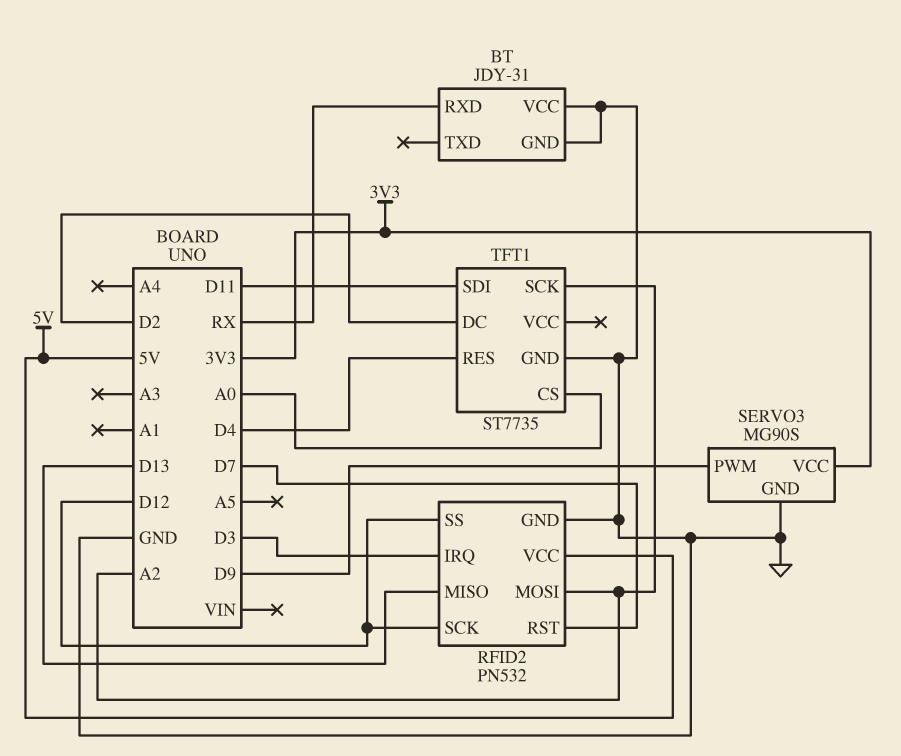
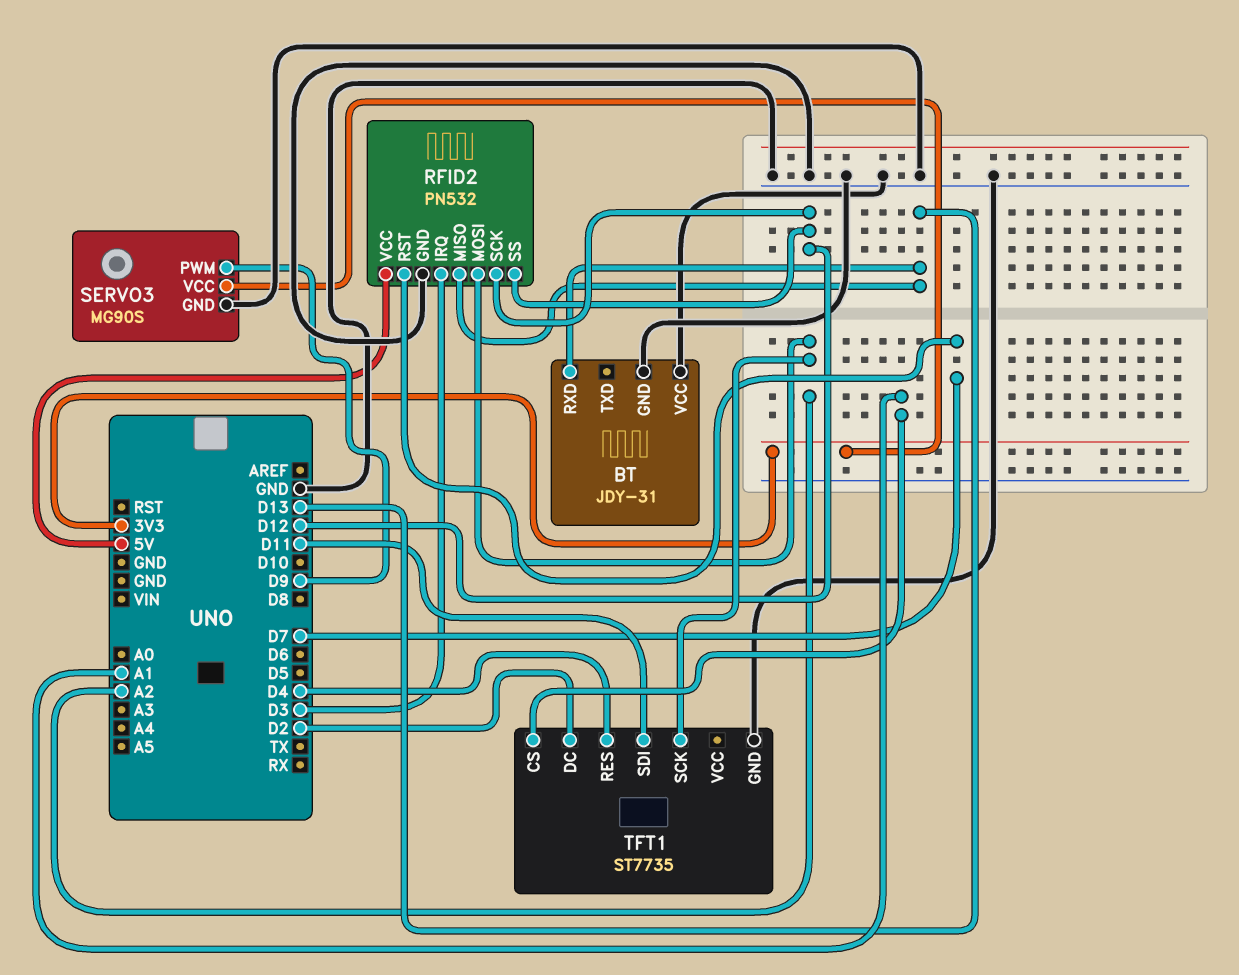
BT pin RXD: RX -> D13
TFT1 pin CS: A0 -> A1

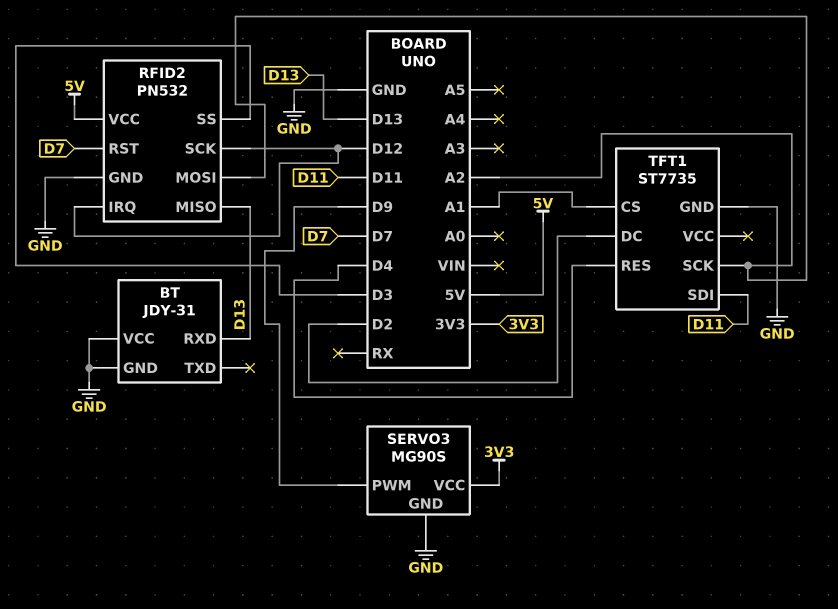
RFID2 pin IRQ: D3 -> D12
RFID2 pin SS: D12 -> D3

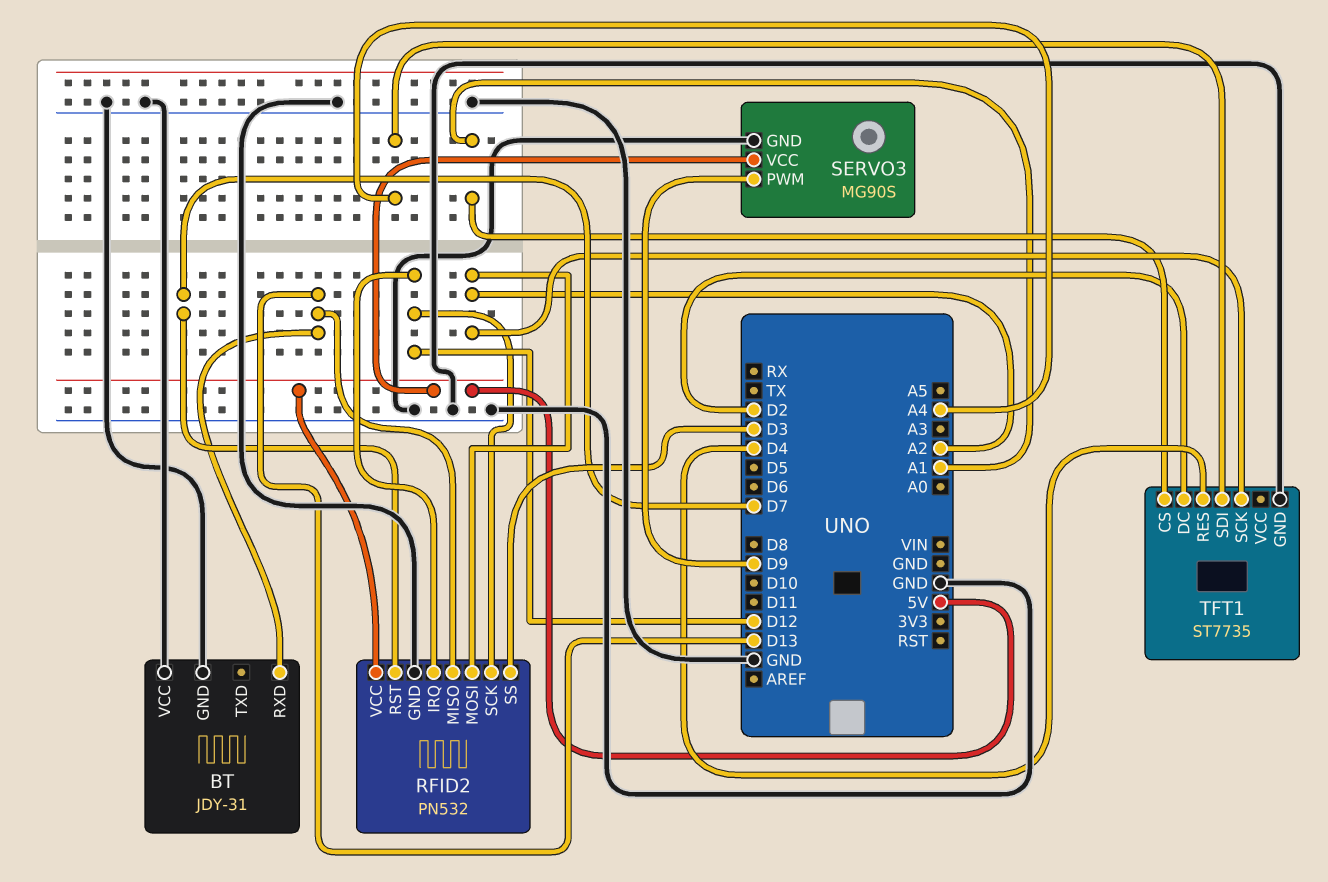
SERVO3 pin VCC: 3V3 -> 5V
TFT1 pin SDI: D11 -> A4

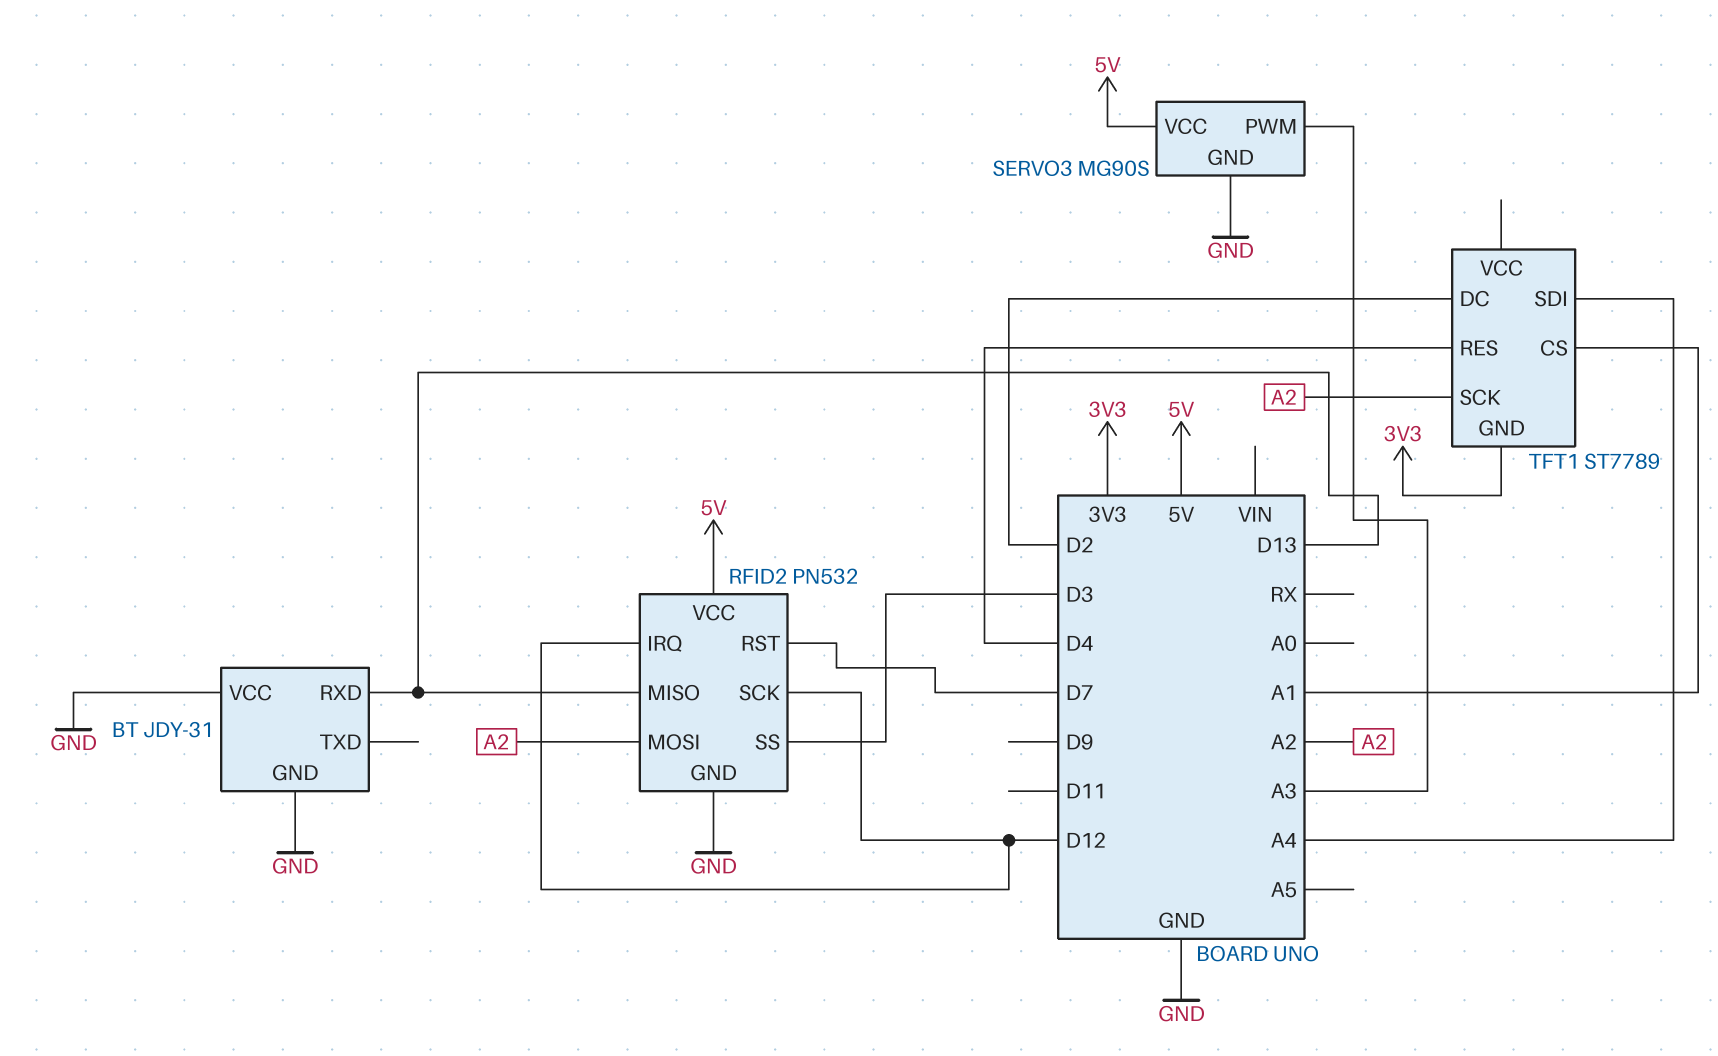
SERVO3 pin PWM: D9 -> A3
TFT1: ST7735 -> ST7789
TFT1 pin GND: GND -> 3V3

